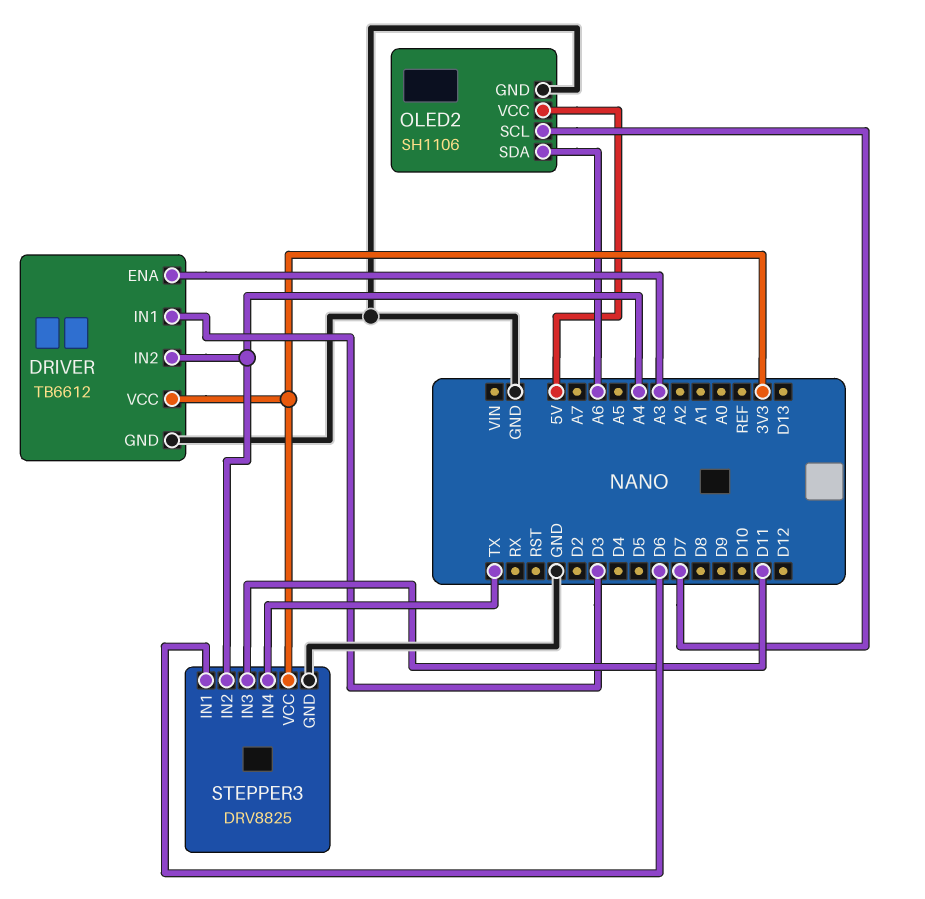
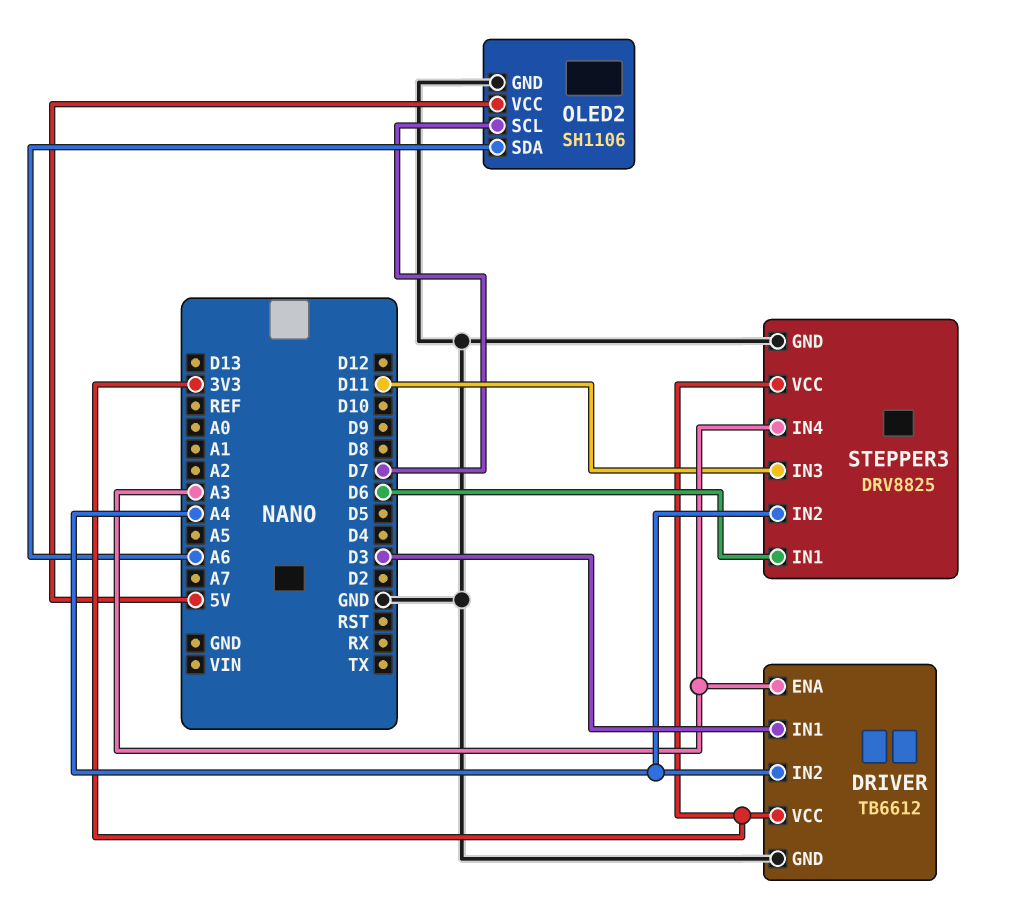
STEPPER3 pin IN4: TX -> A3

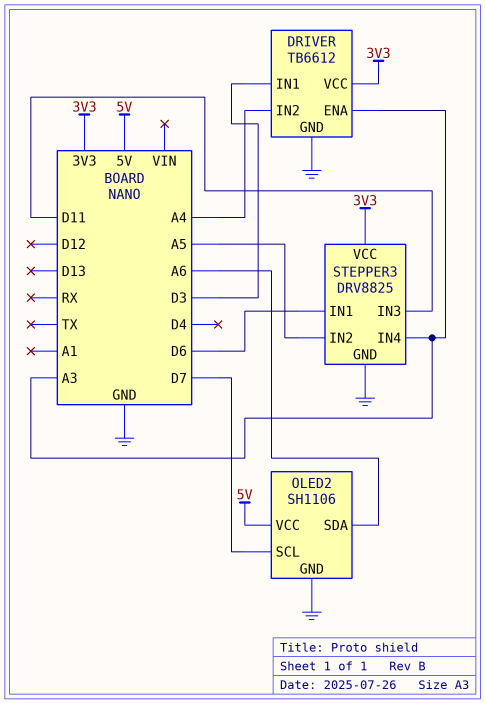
STEPPER3 pin IN2: A4 -> A5

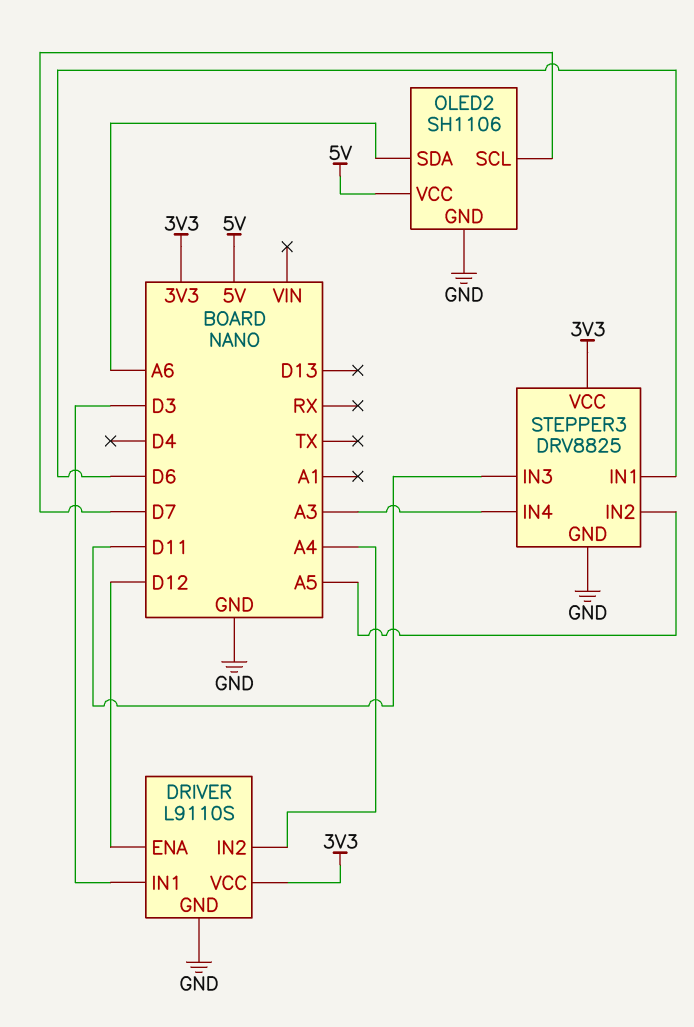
DRIVER: TB6612 -> L9110S
DRIVER pin ENA: A3 -> D12

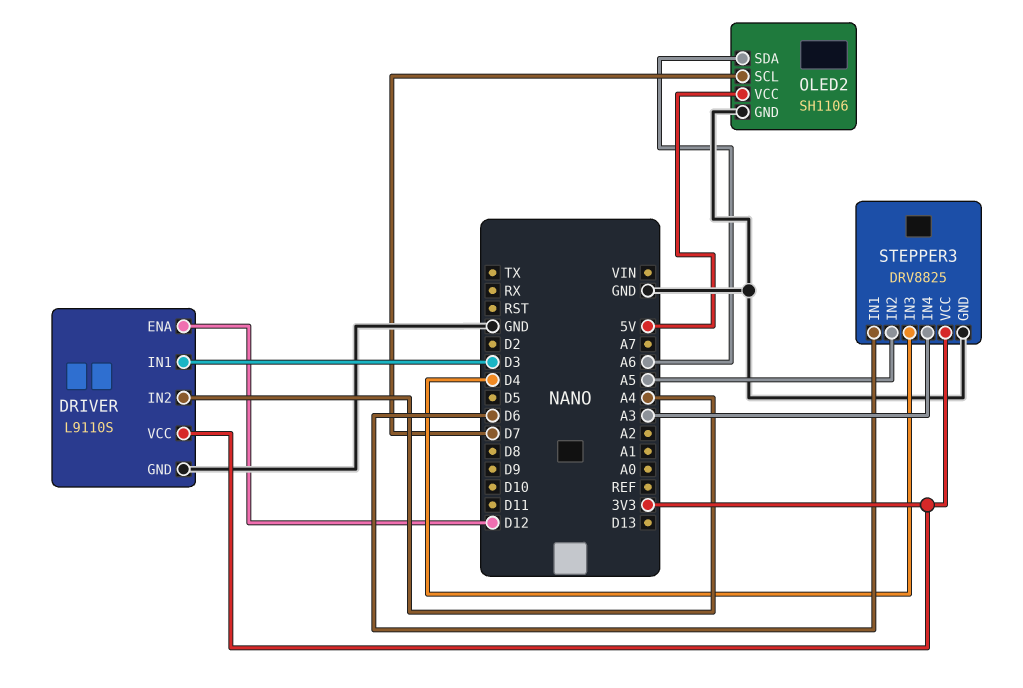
STEPPER3 pin IN3: D11 -> D4

